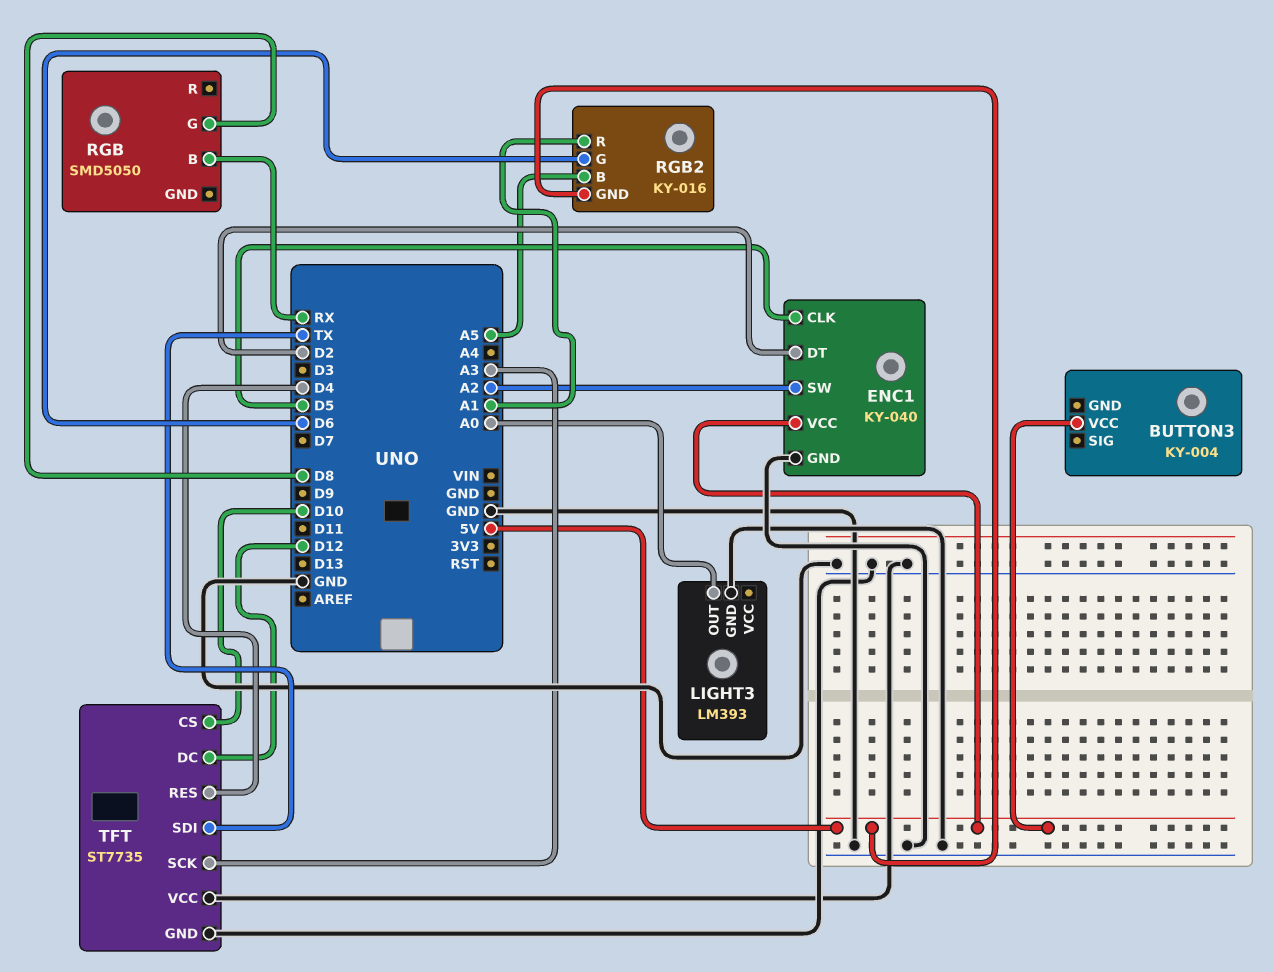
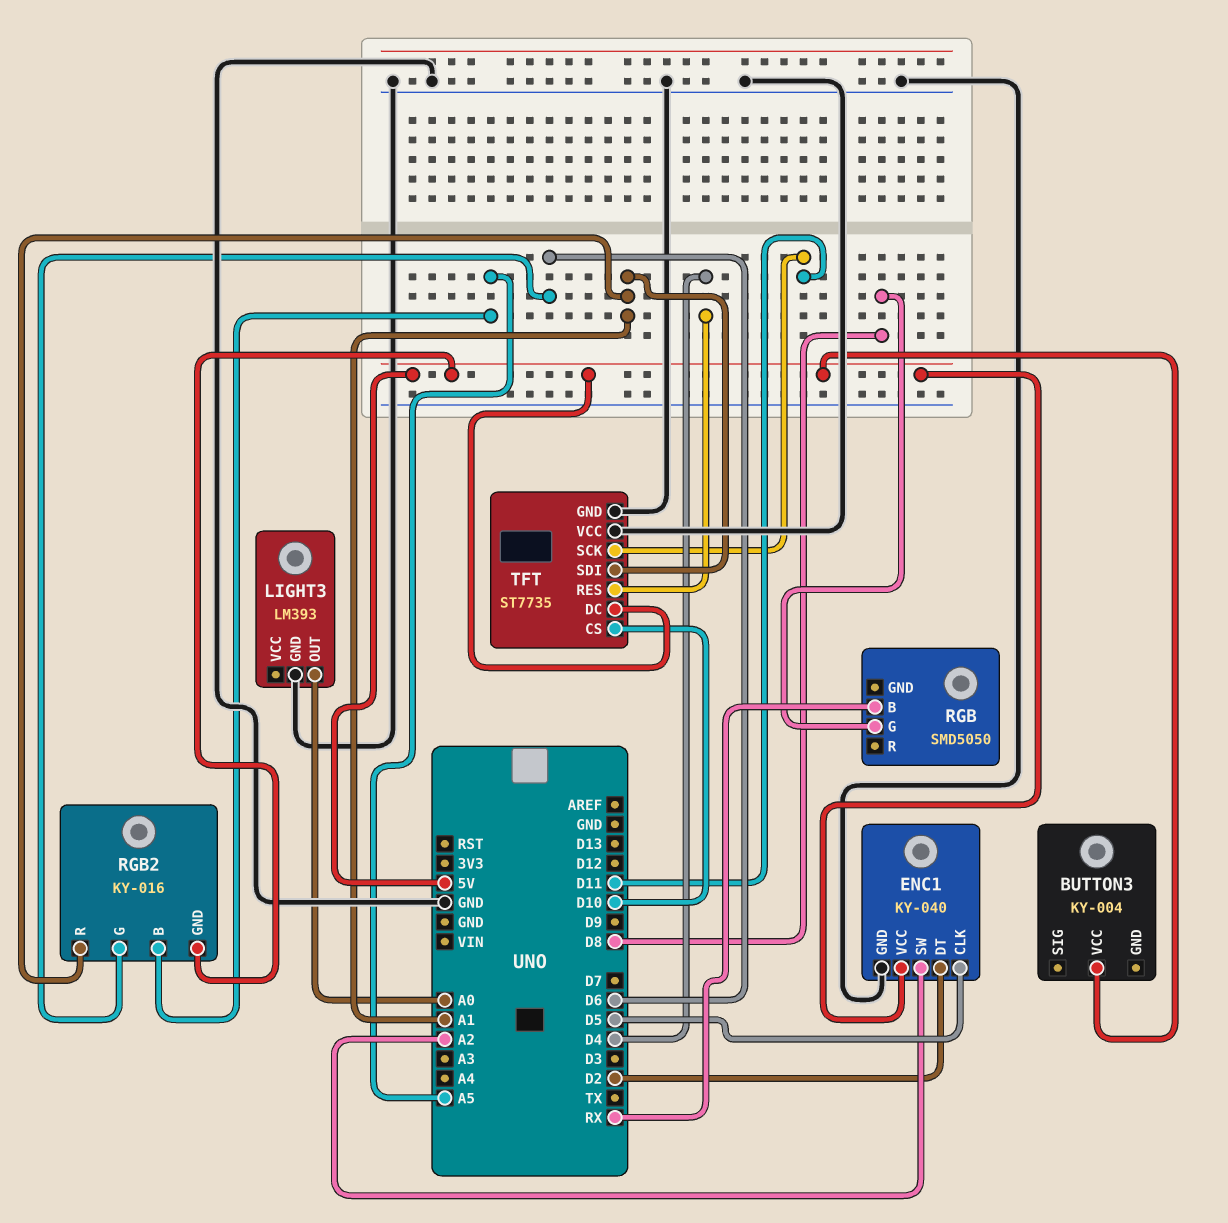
TFT pin DC: D12 -> 5V
TFT pin SCK: A3 -> D11
TFT pin SDI: TX -> A1

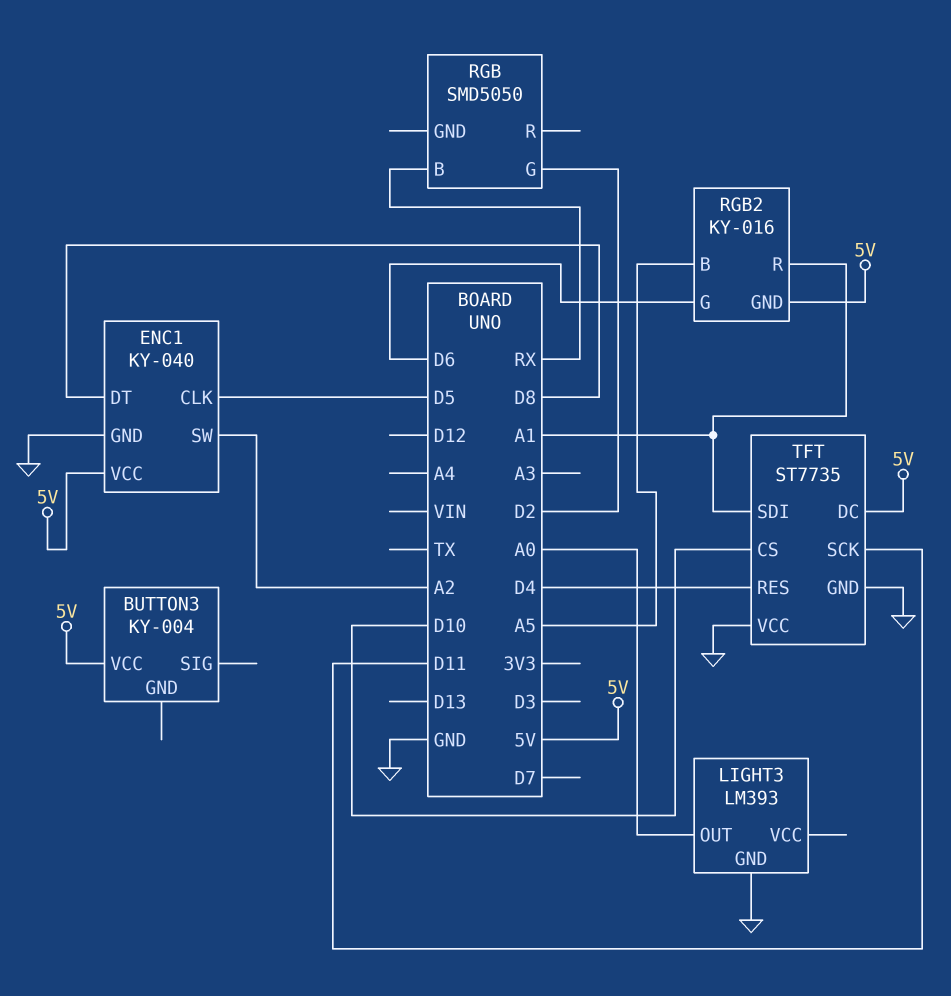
ENC1 pin DT: D2 -> D8
RGB pin G: D8 -> D2

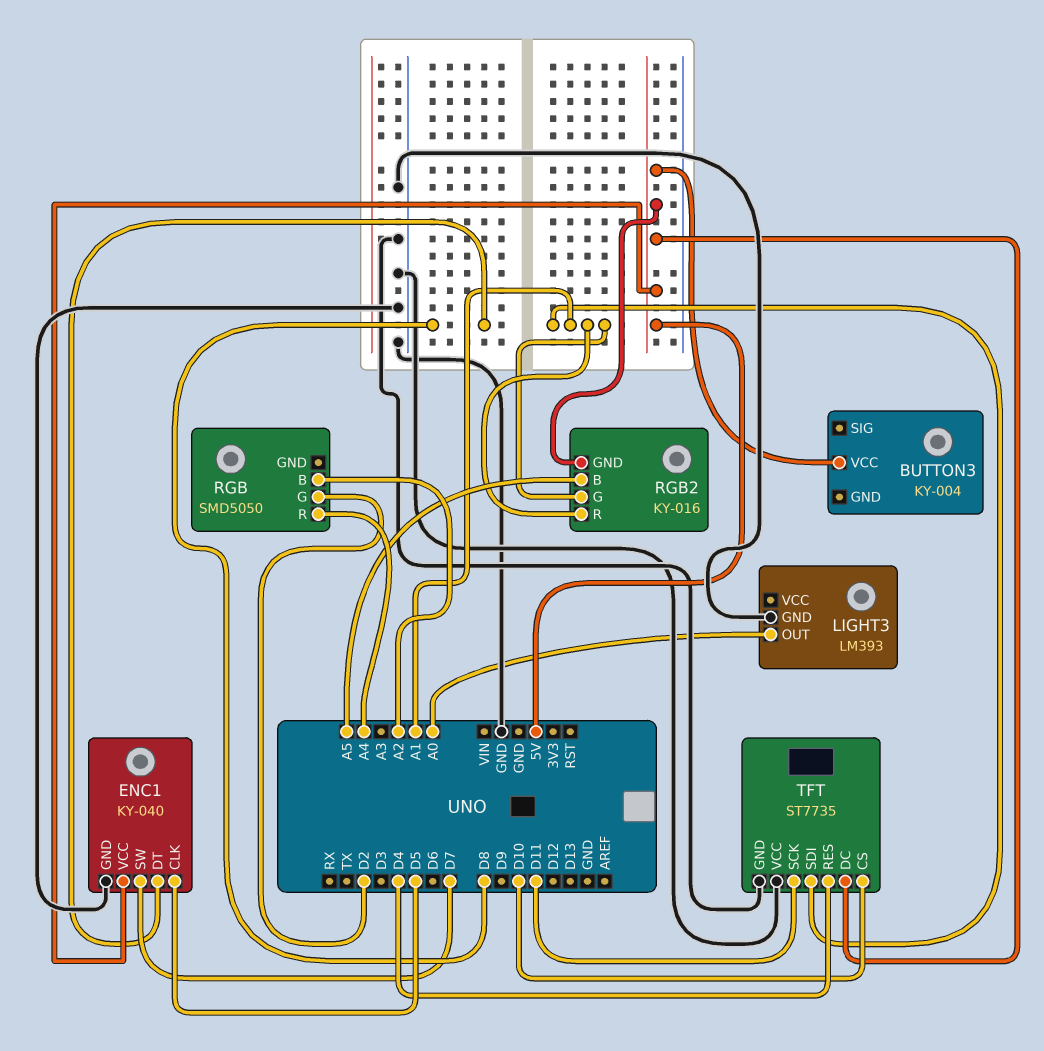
ENC1 pin SW: A2 -> D7
RGB pin B: RX -> A2
RGB pin R: none -> A4
RGB2 pin G: D6 -> A1

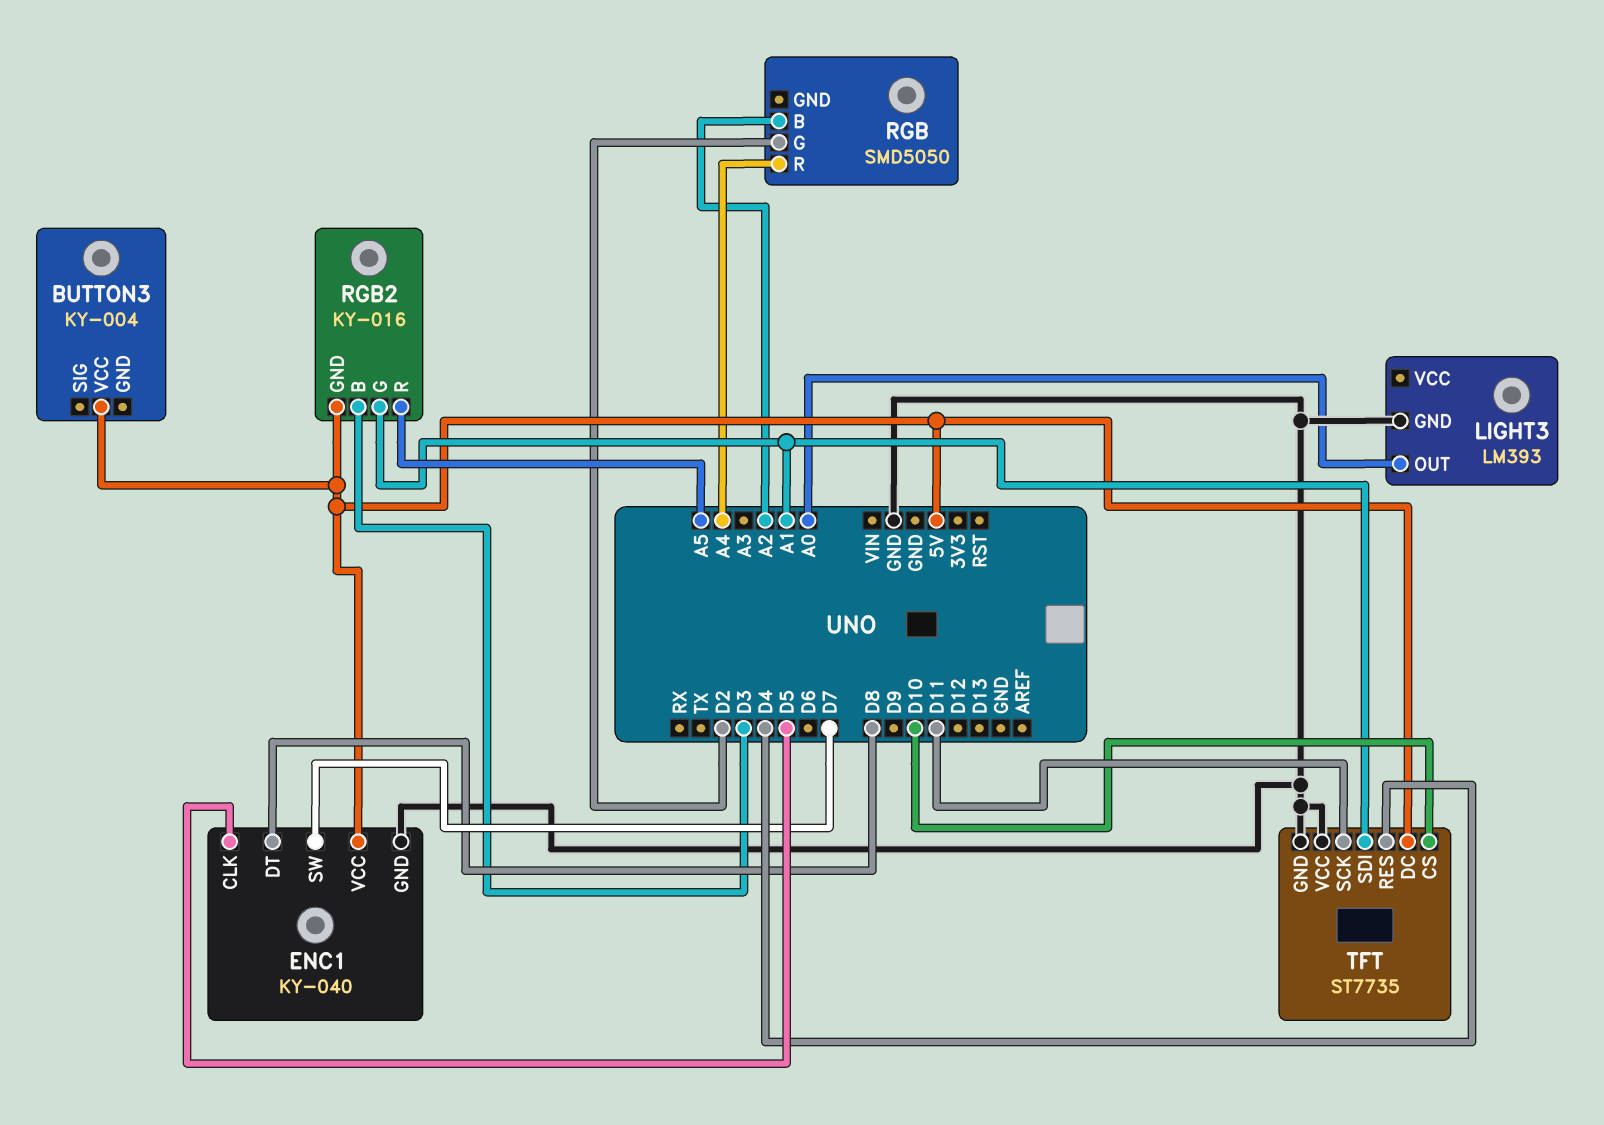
RGB2 pin B: A5 -> D3
RGB2 pin R: A1 -> A5

